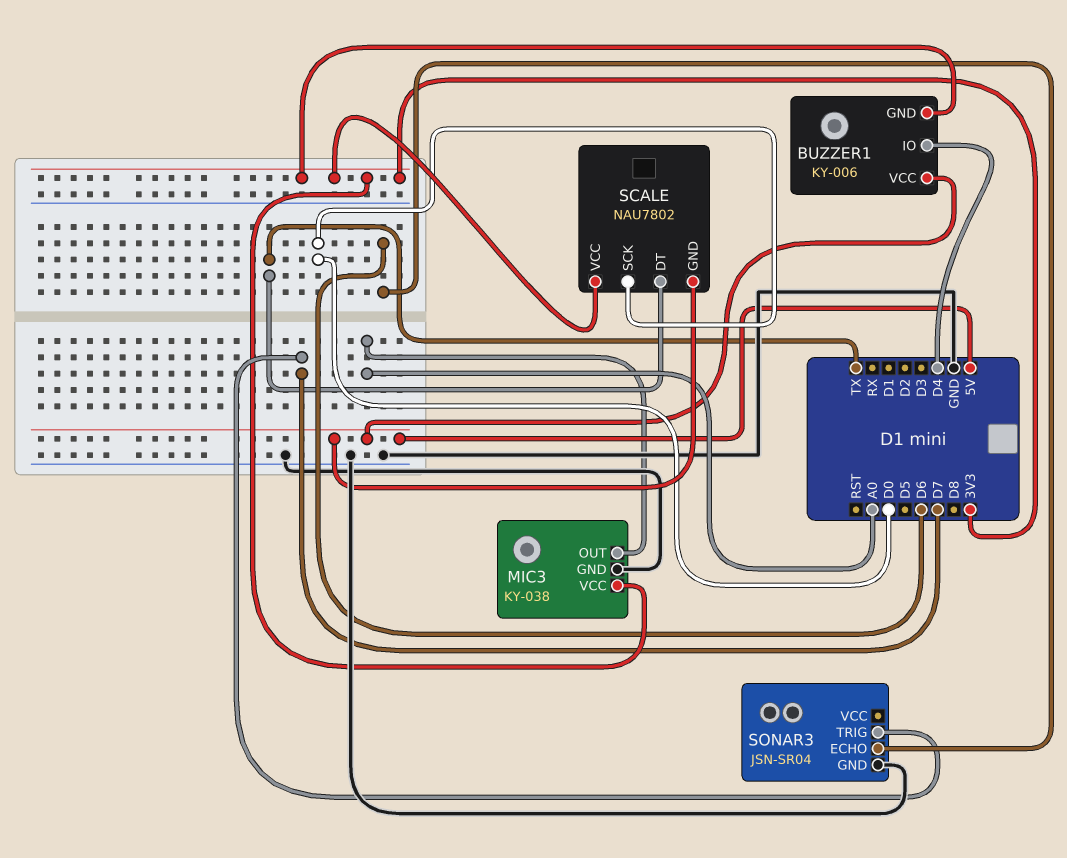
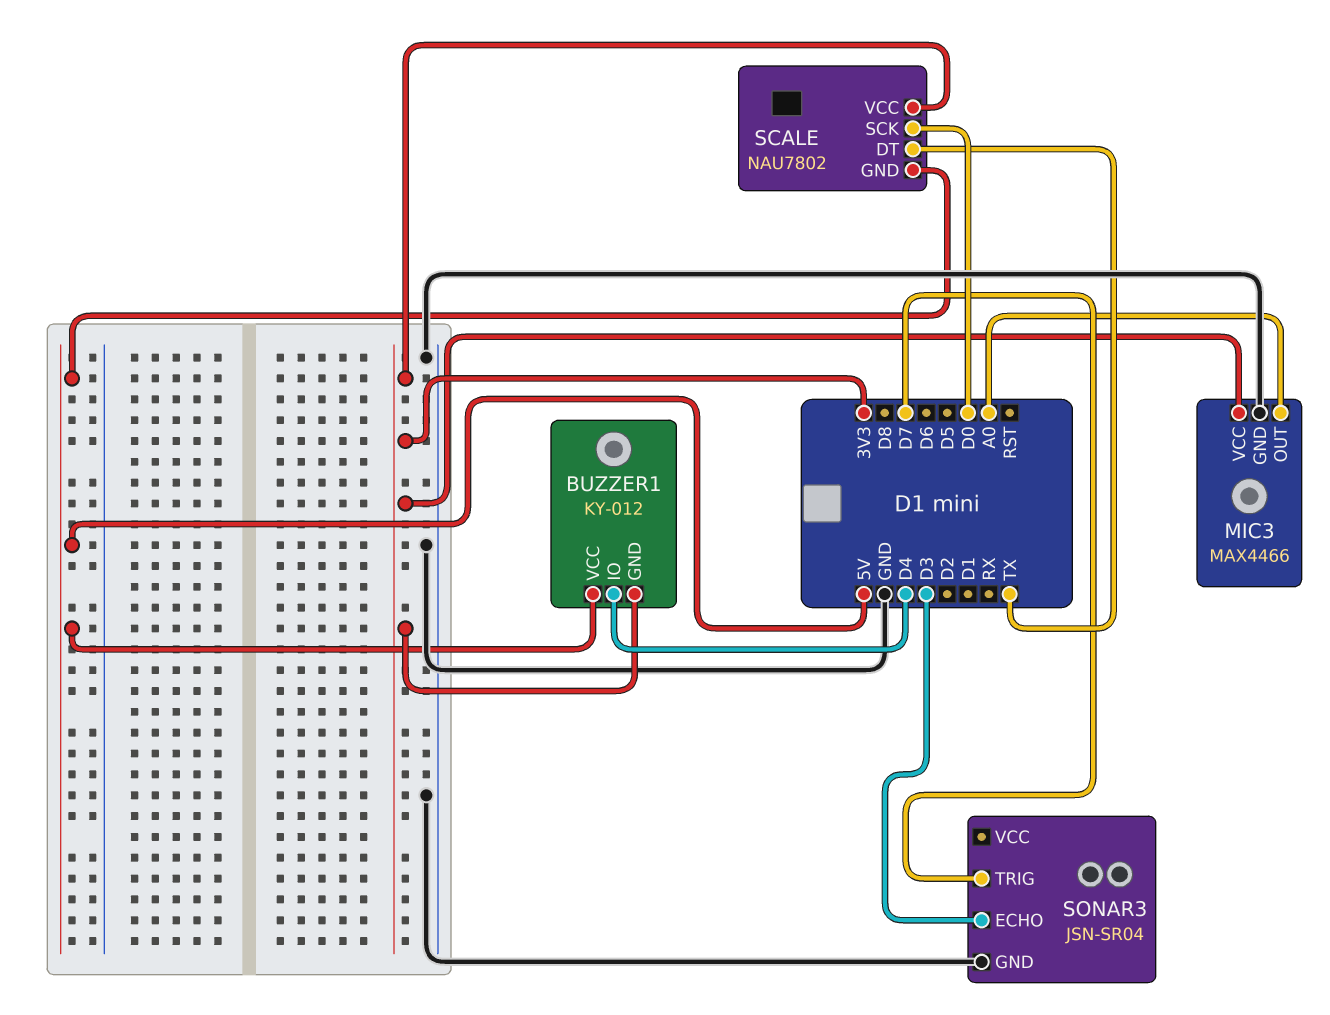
BUZZER1: KY-006 -> KY-012
MIC3: KY-038 -> MAX4466
SONAR3 pin ECHO: D6 -> D3

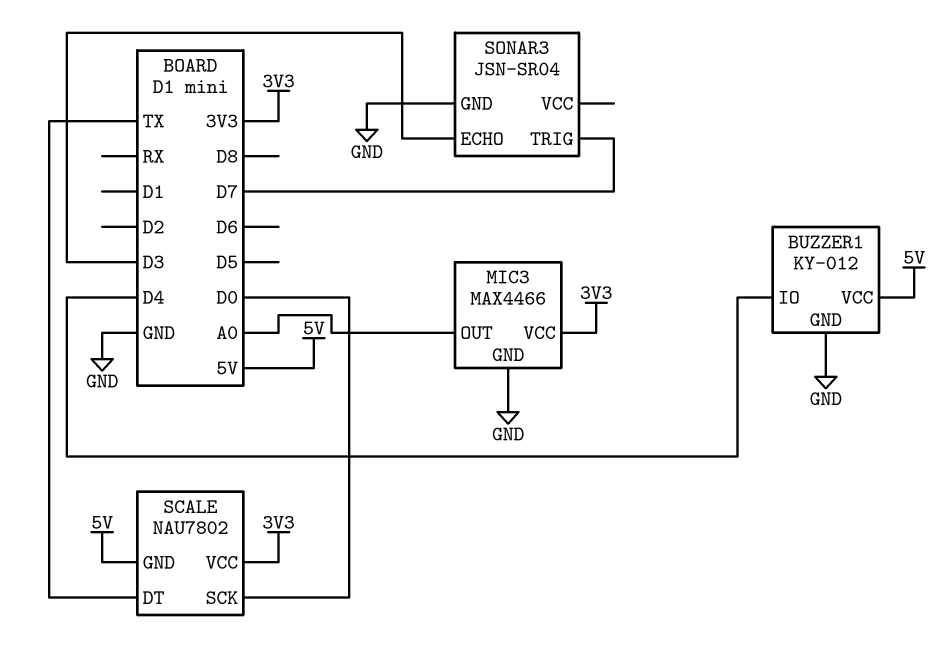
BUZZER1 pin GND: 3V3 -> GND

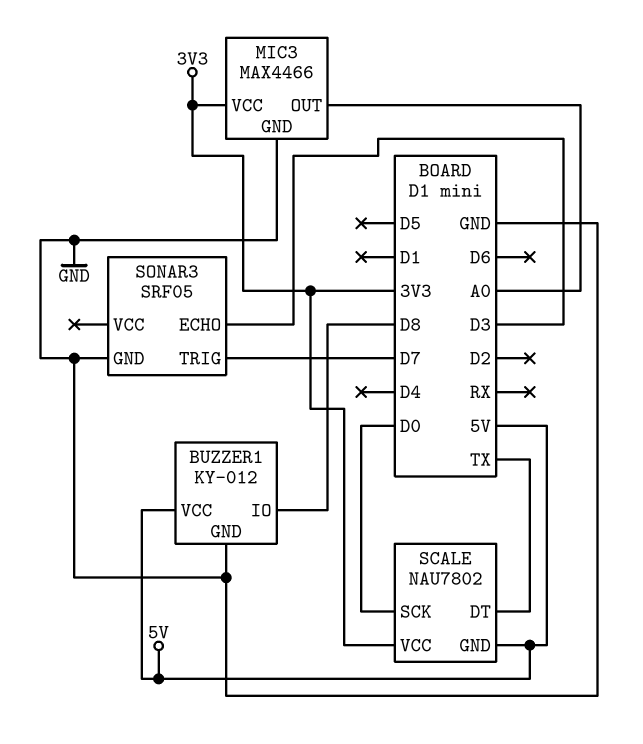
BUZZER1 pin IO: D4 -> D8
SONAR3: JSN-SR04 -> SRF05

